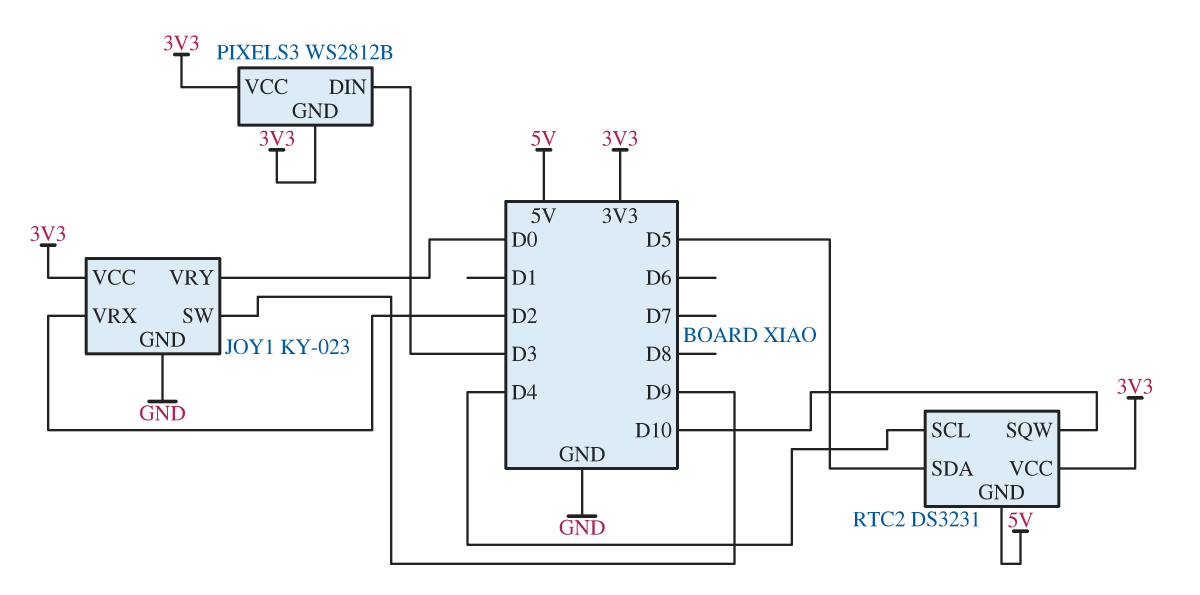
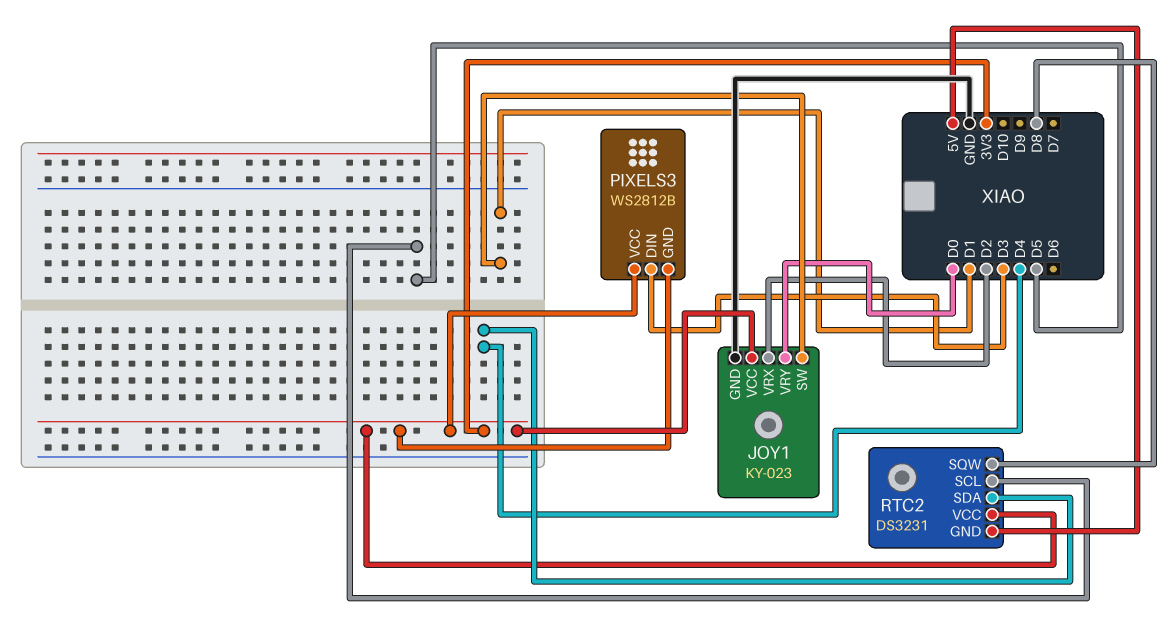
JOY1 pin SW: D9 -> D1
RTC2 pin SCL: D4 -> D5
RTC2 pin SDA: D5 -> D4
RTC2 pin SQW: D10 -> D8

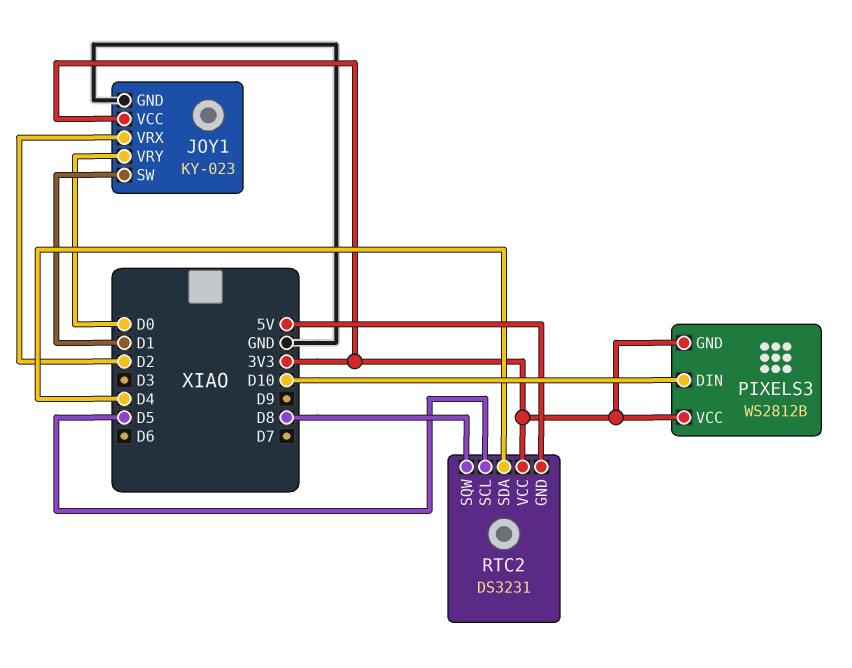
PIXELS3 pin DIN: D3 -> D10

